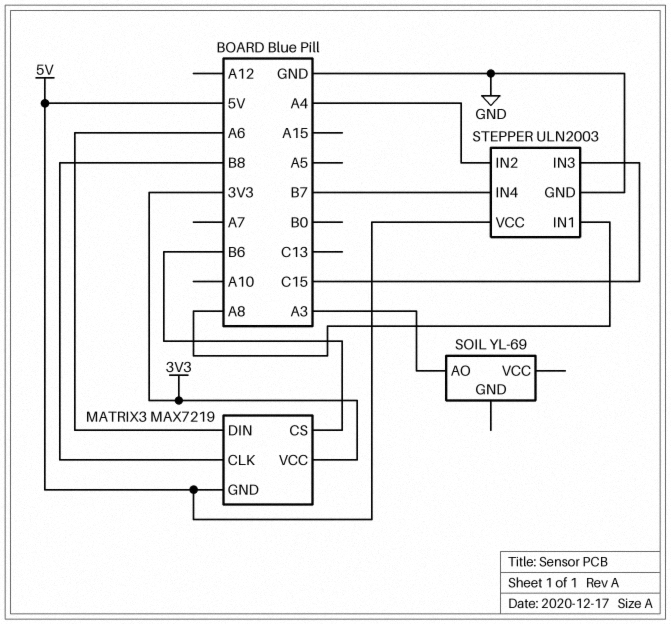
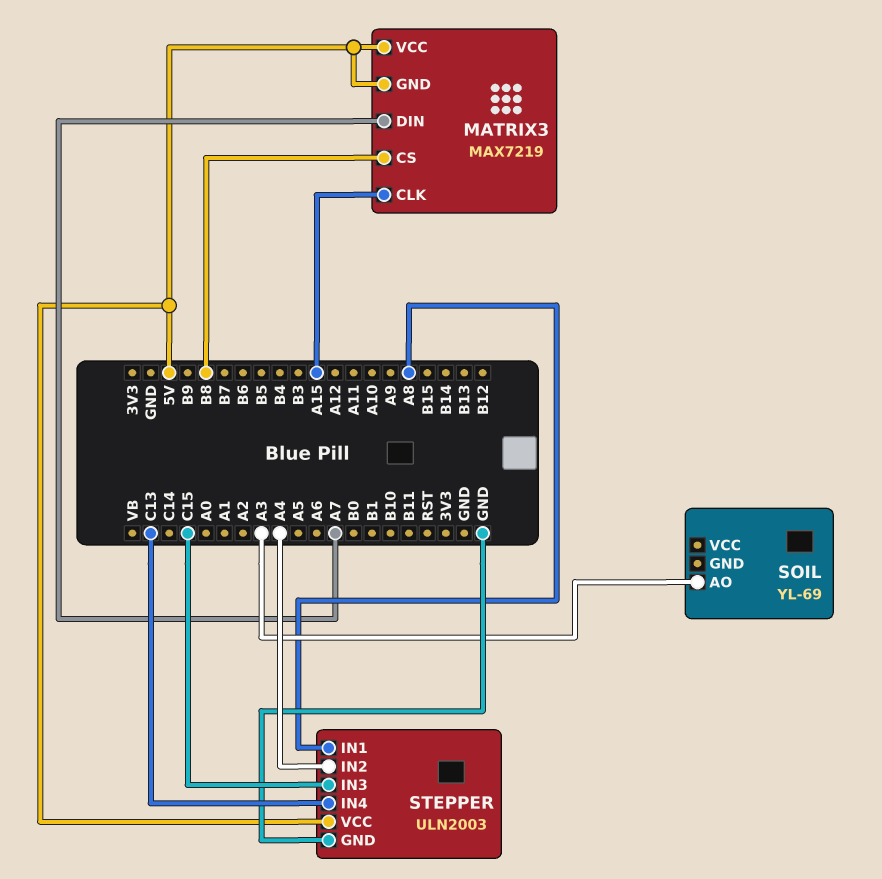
MATRIX3 pin CLK: B8 -> A15
MATRIX3 pin CS: B6 -> B8
MATRIX3 pin DIN: A6 -> A7
MATRIX3 pin VCC: 3V3 -> 5V
STEPPER pin IN4: B7 -> C13

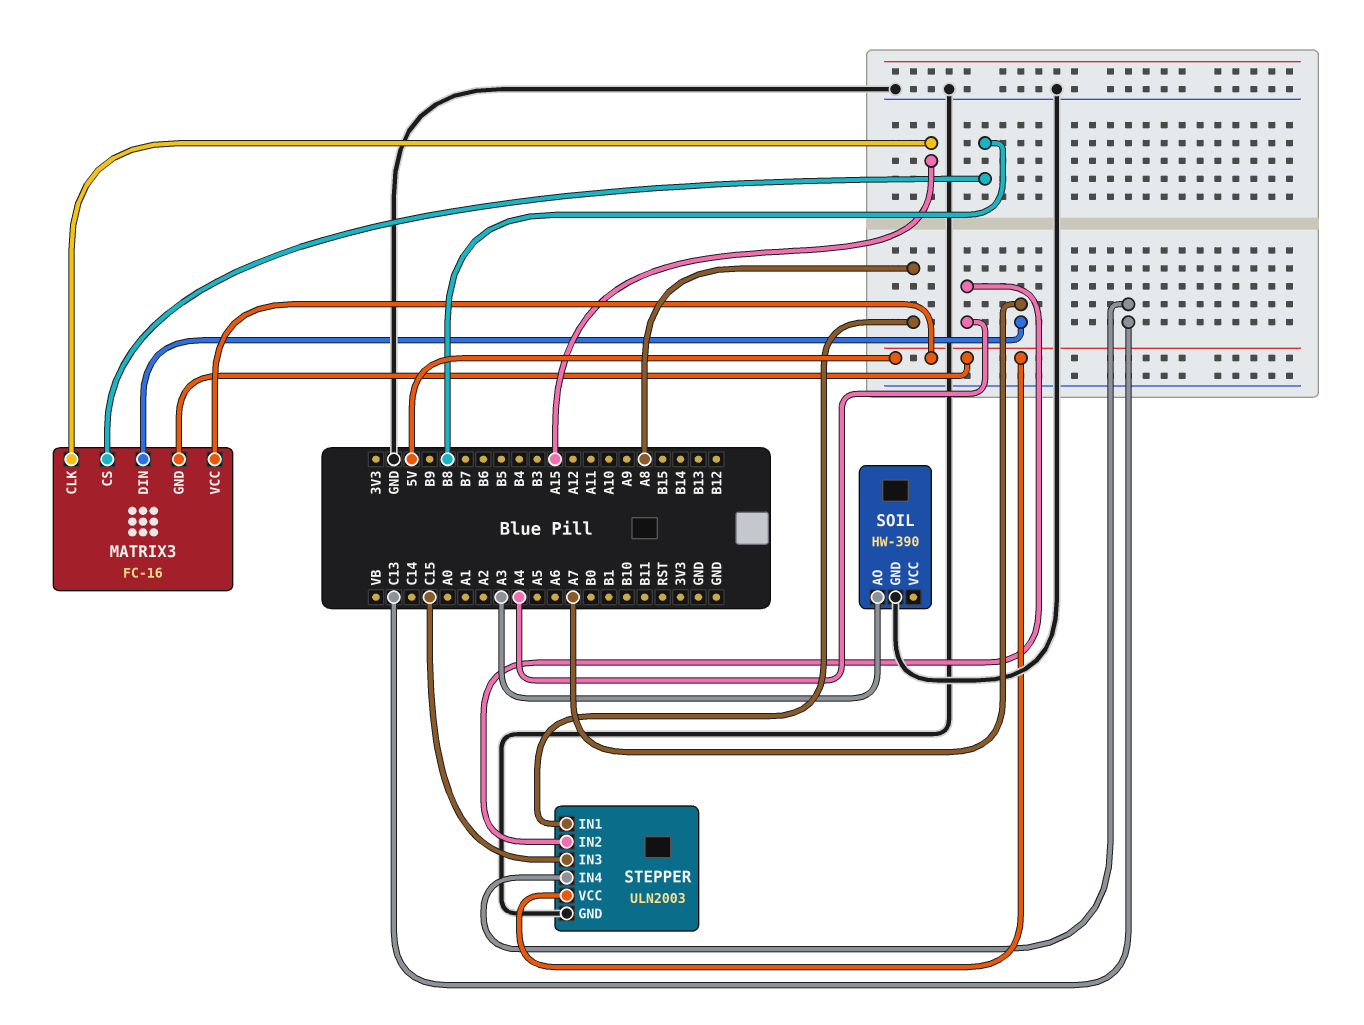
MATRIX3: MAX7219 -> FC-16
SOIL: YL-69 -> HW-390
SOIL pin GND: none -> GND

